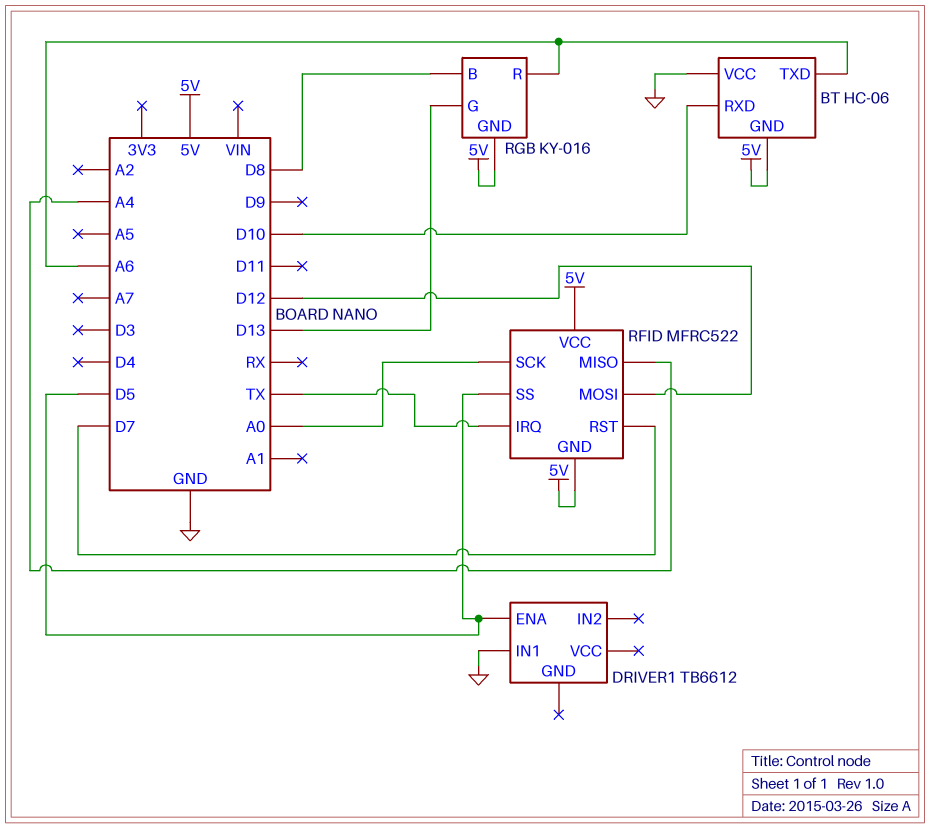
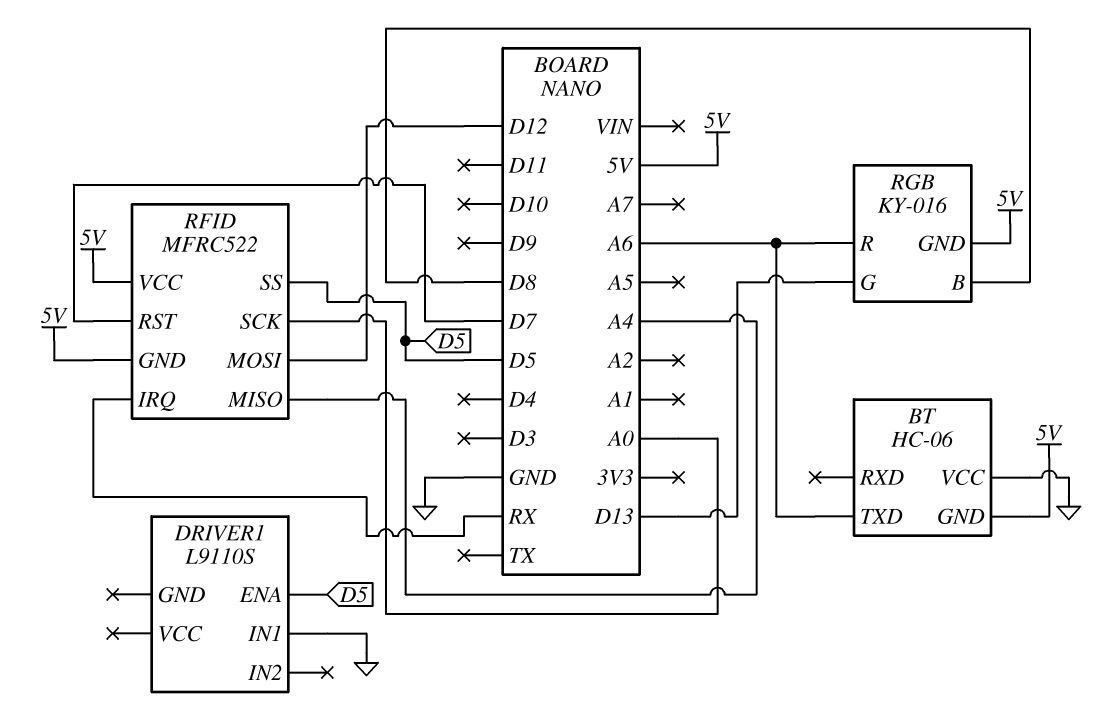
BT pin RXD: D10 -> none
DRIVER1: TB6612 -> L9110S
RFID pin IRQ: TX -> RX

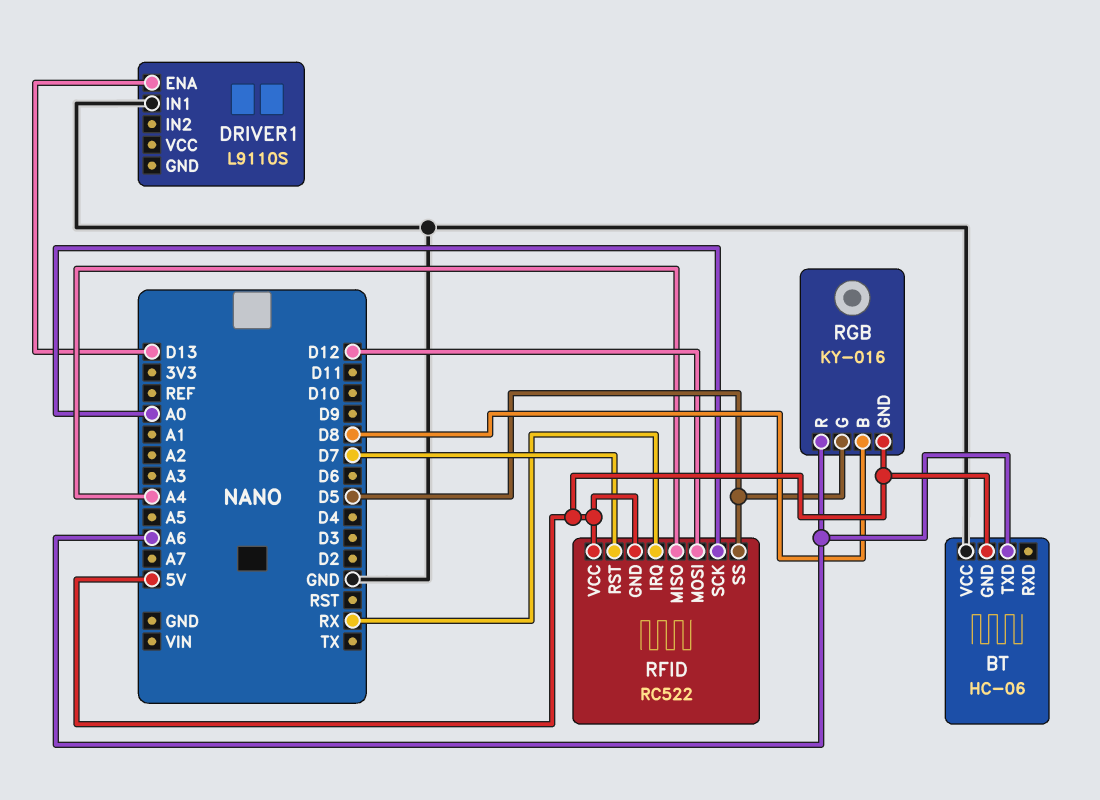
DRIVER1 pin ENA: D5 -> D13
RFID: MFRC522 -> RC522
RGB pin G: D13 -> D5

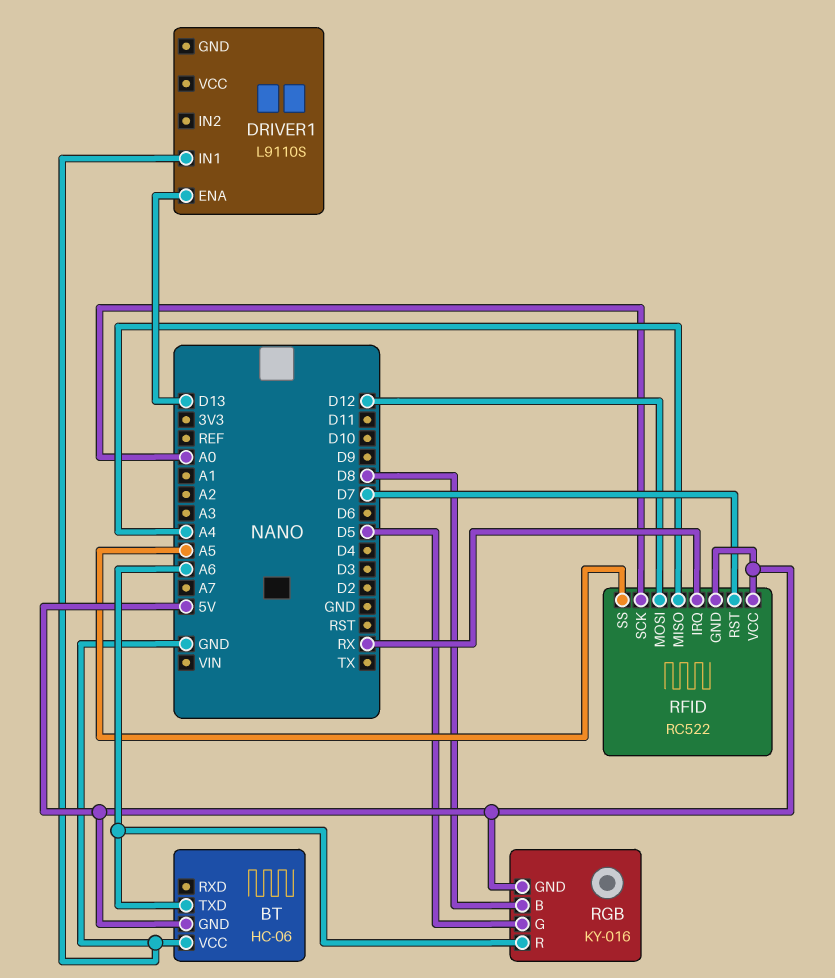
RFID pin SS: D5 -> A5

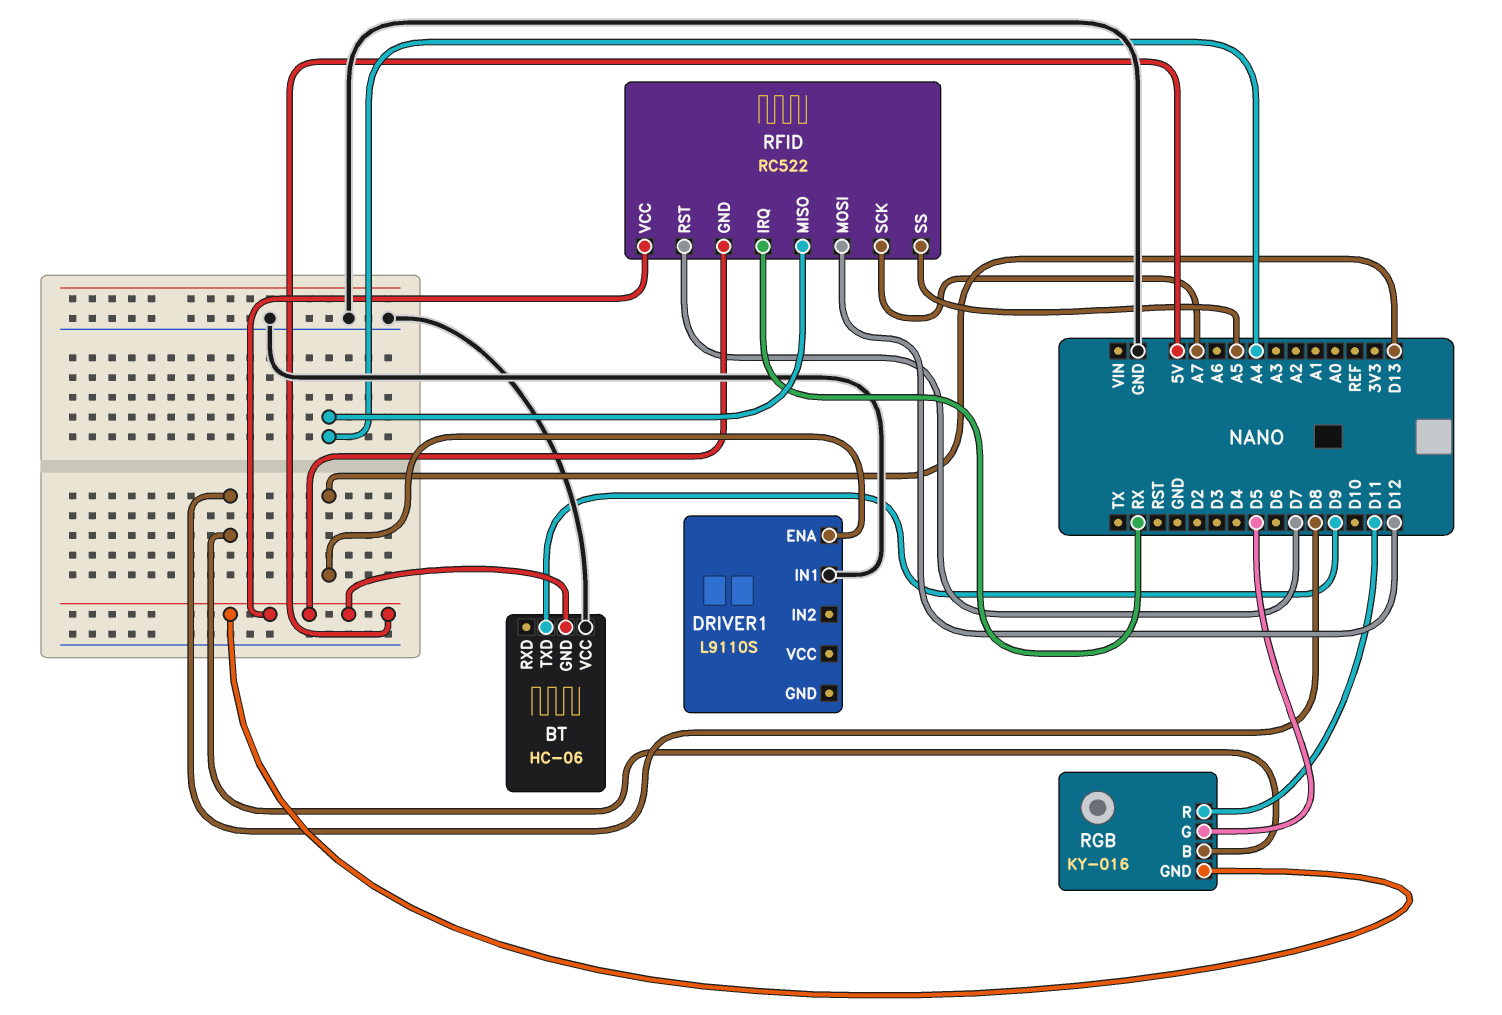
BT pin TXD: A6 -> D9
RFID pin SCK: A0 -> A7
RGB pin R: A6 -> D11

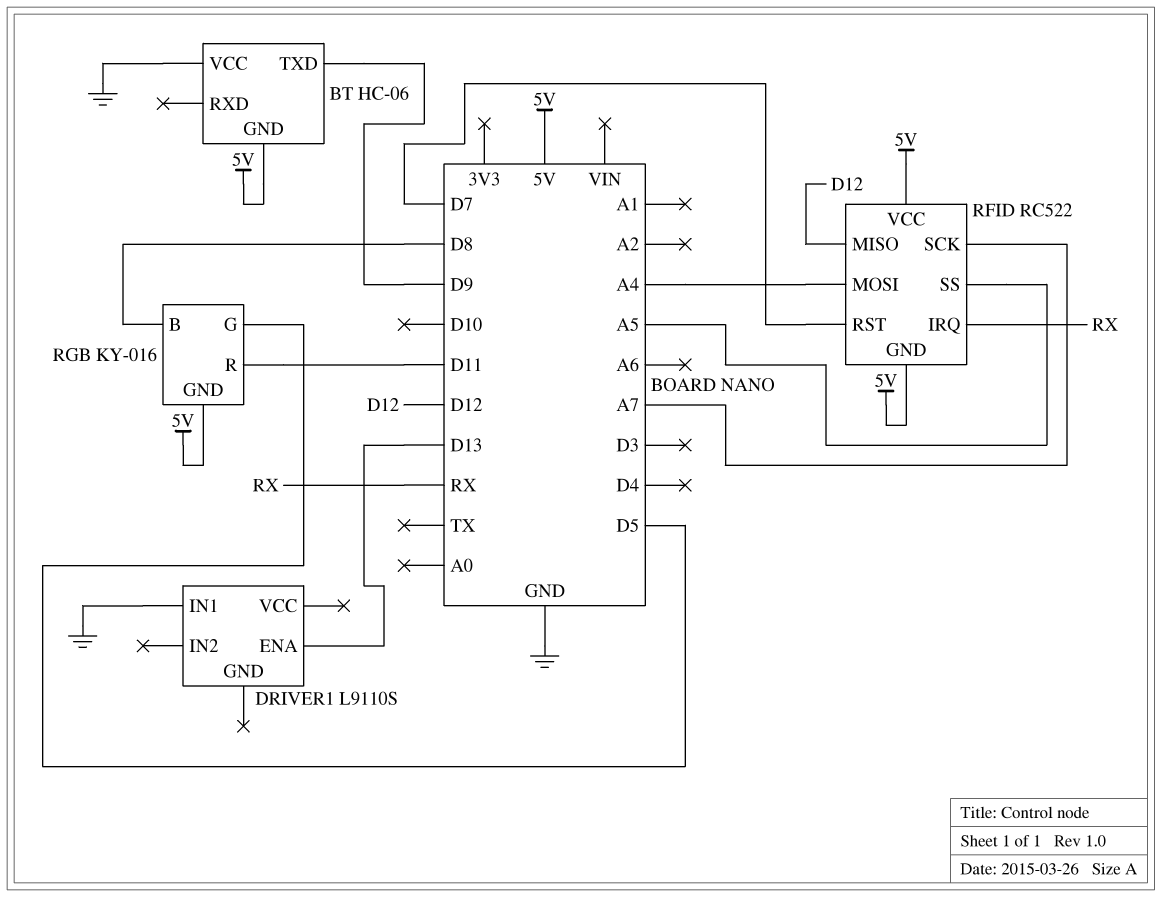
RFID pin MISO: A4 -> D12
RFID pin MOSI: D12 -> A4

